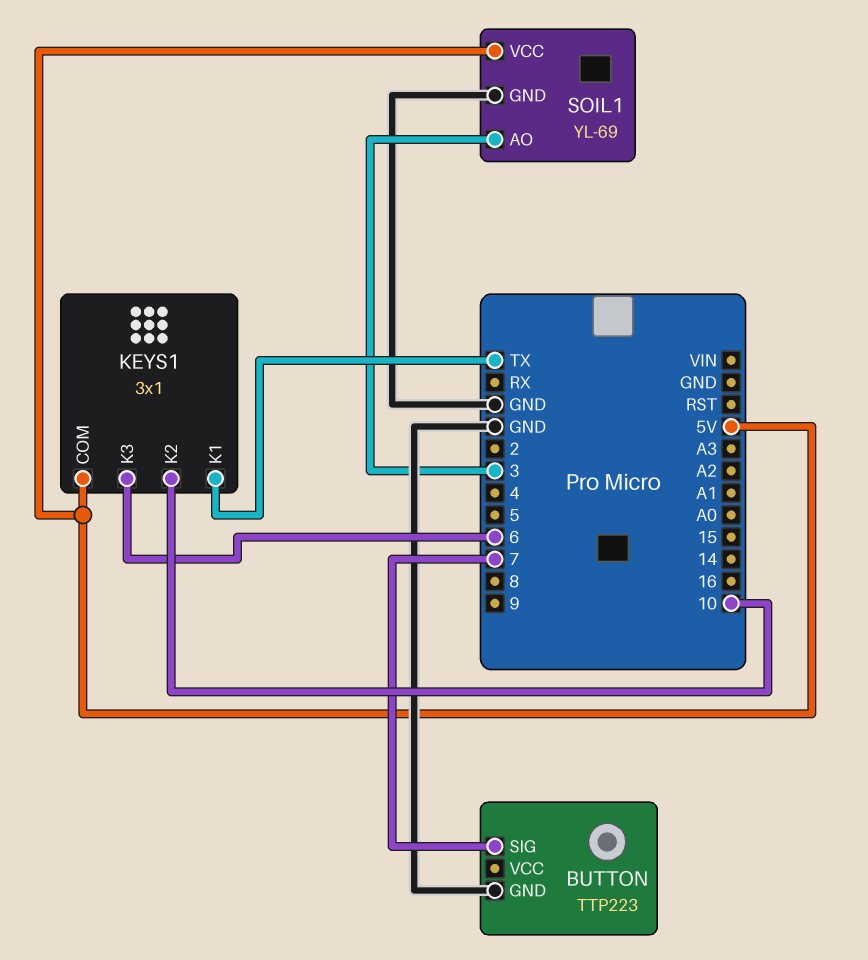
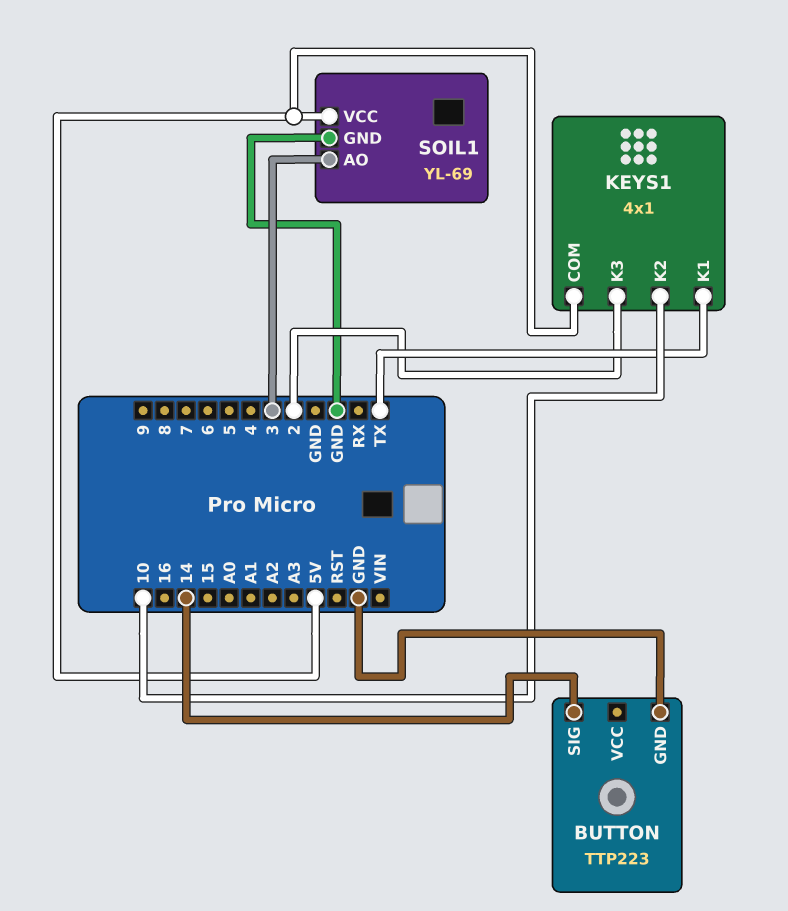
BUTTON pin SIG: 7 -> 14
KEYS1: 3x1 -> 4x1
KEYS1 pin K3: 6 -> 2

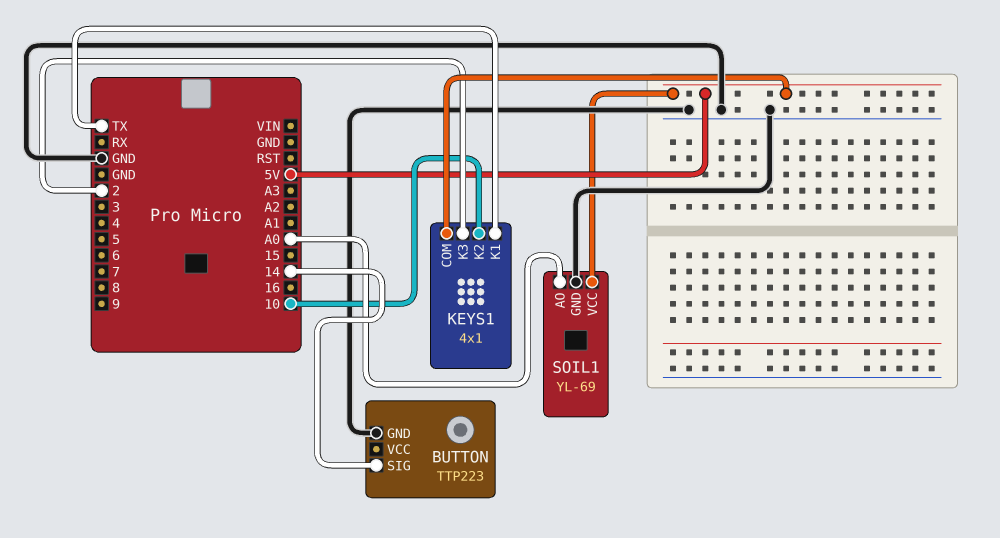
SOIL1 pin AO: 3 -> A0

